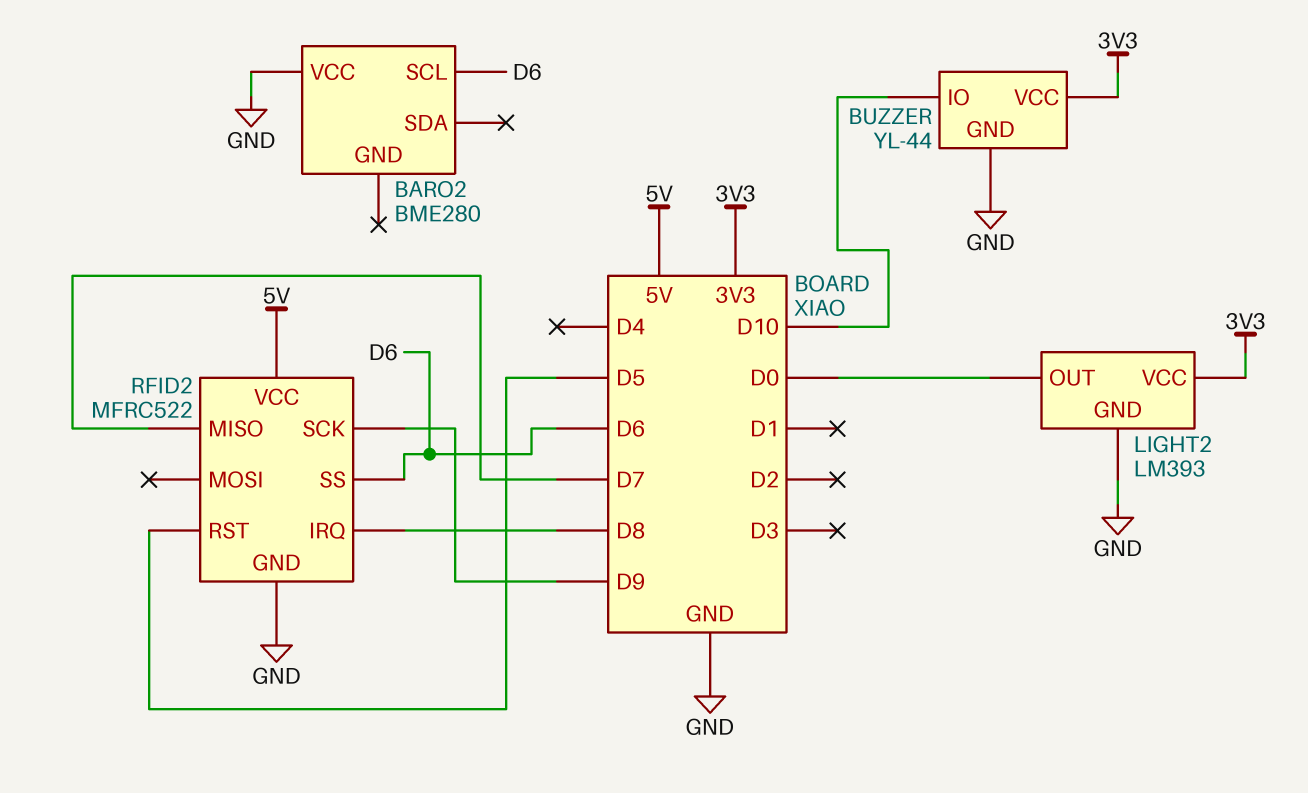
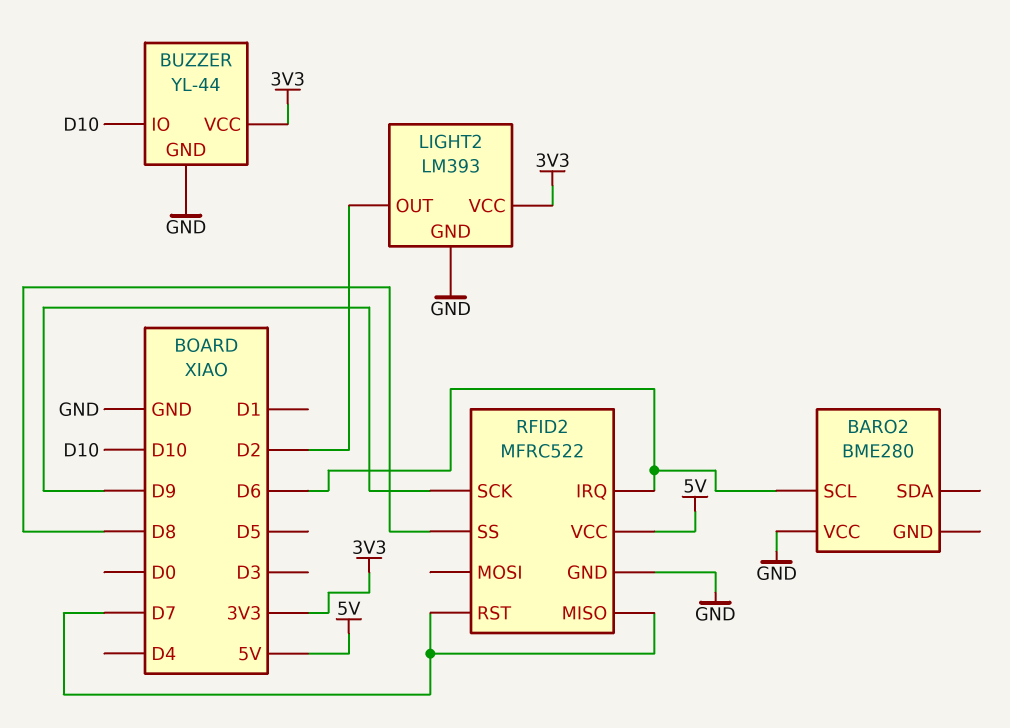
LIGHT2 pin OUT: D0 -> D2
RFID2 pin IRQ: D8 -> D6
RFID2 pin RST: D5 -> D7
RFID2 pin SS: D6 -> D8

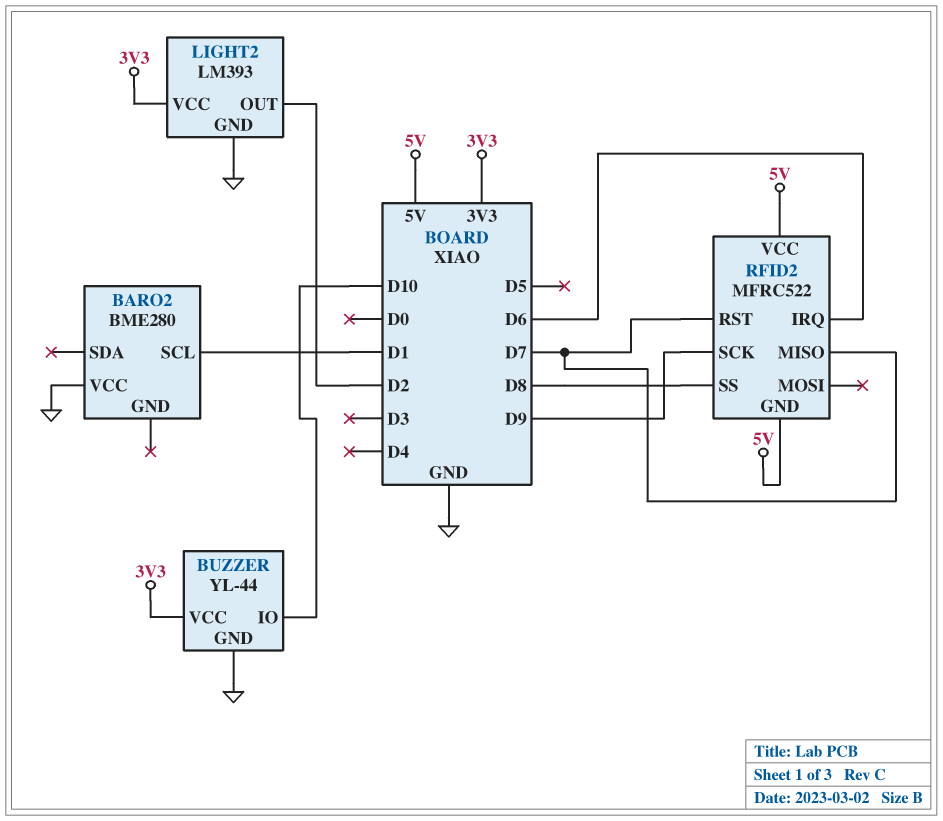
BARO2 pin SCL: D6 -> D1
RFID2 pin GND: GND -> 5V

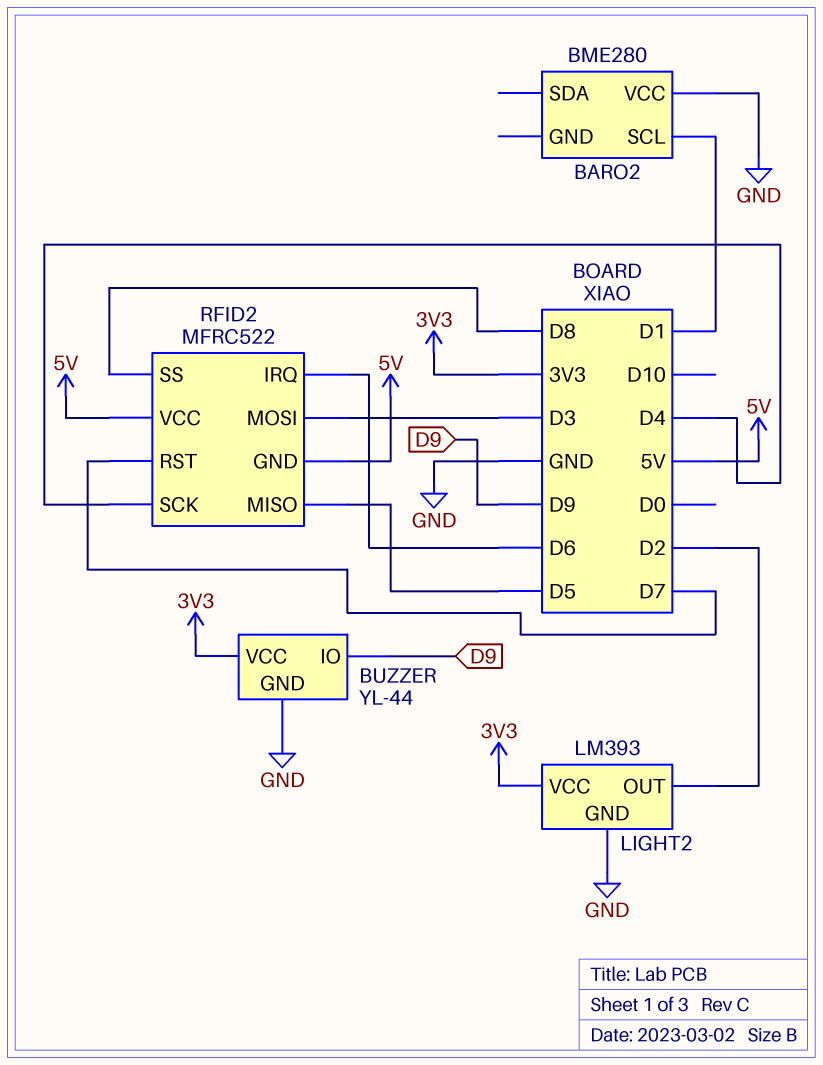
BUZZER pin IO: D10 -> D9
RFID2 pin MISO: D7 -> D5
RFID2 pin MOSI: none -> D3
RFID2 pin SCK: D9 -> D4

